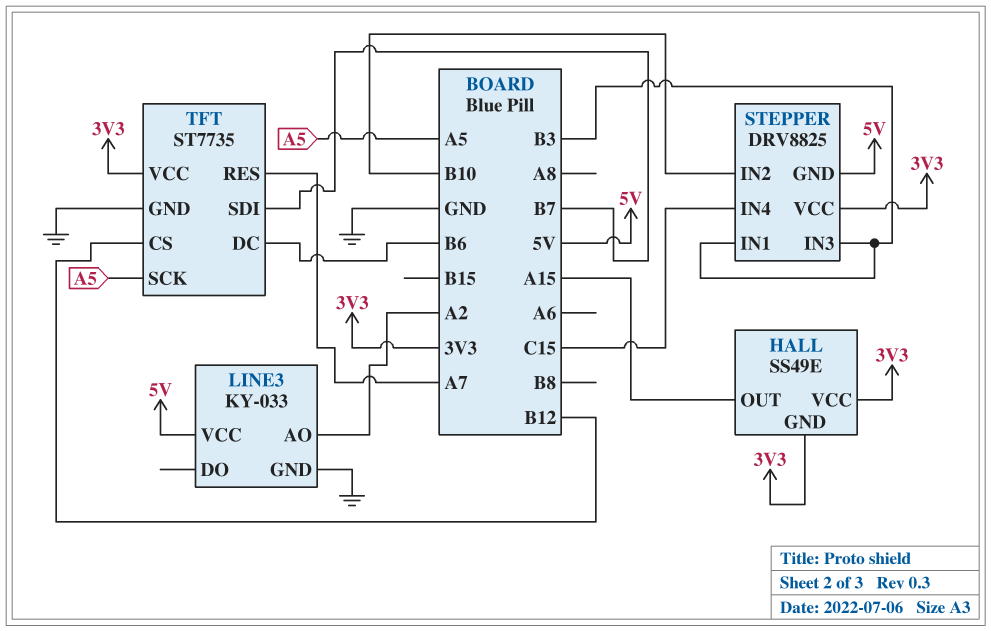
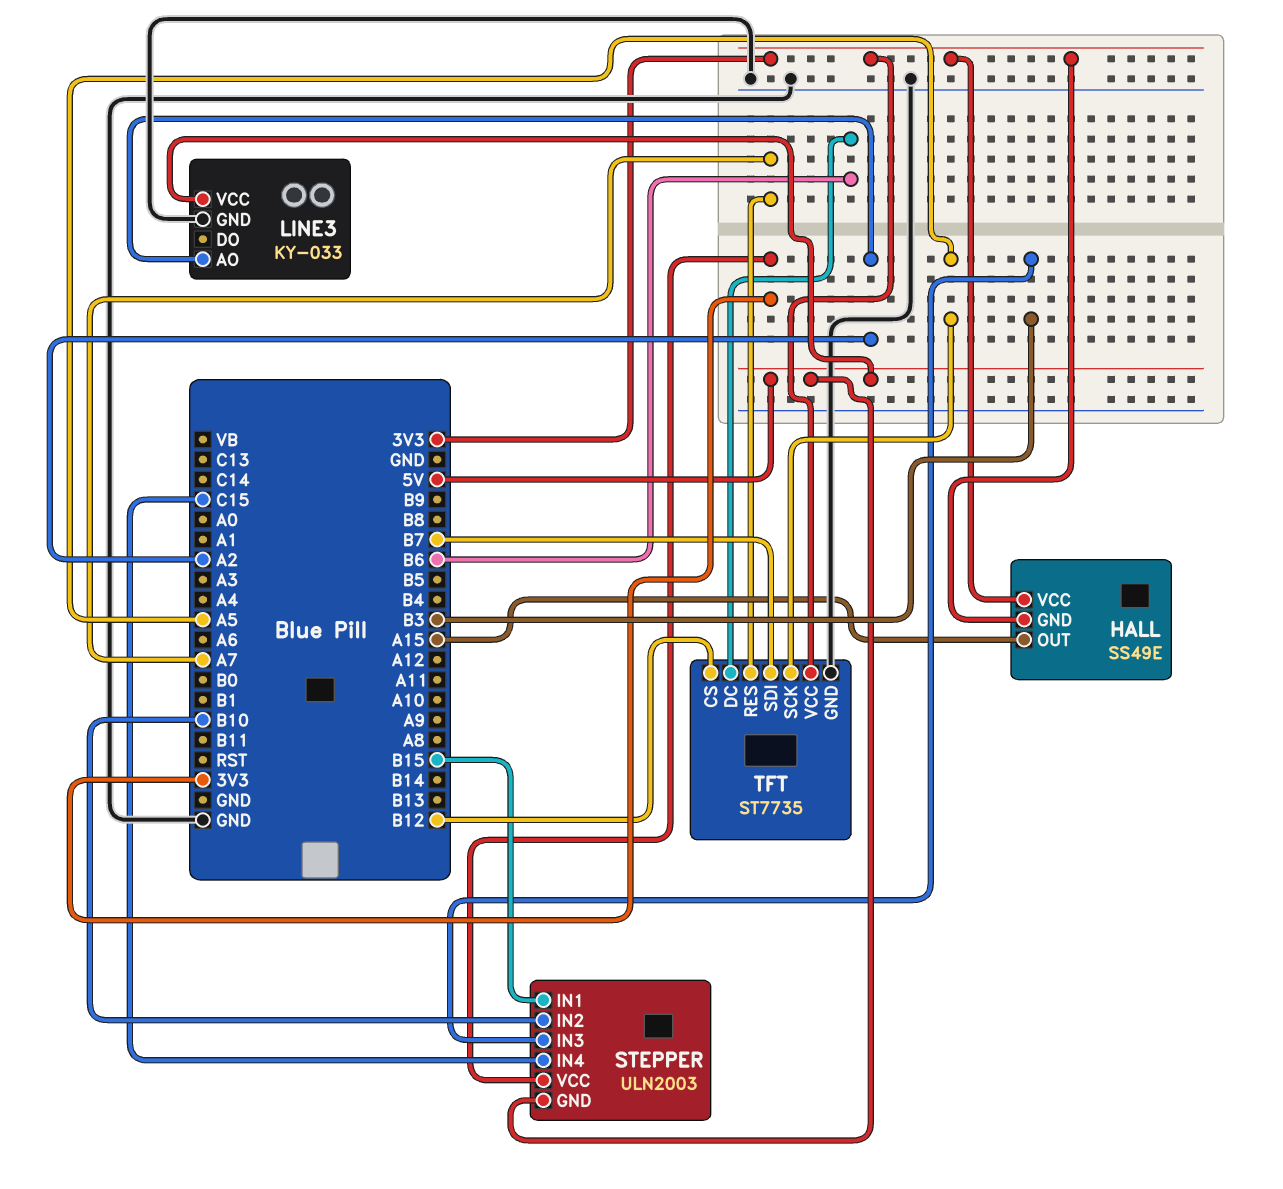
STEPPER: DRV8825 -> ULN2003
STEPPER pin IN1: B3 -> B15

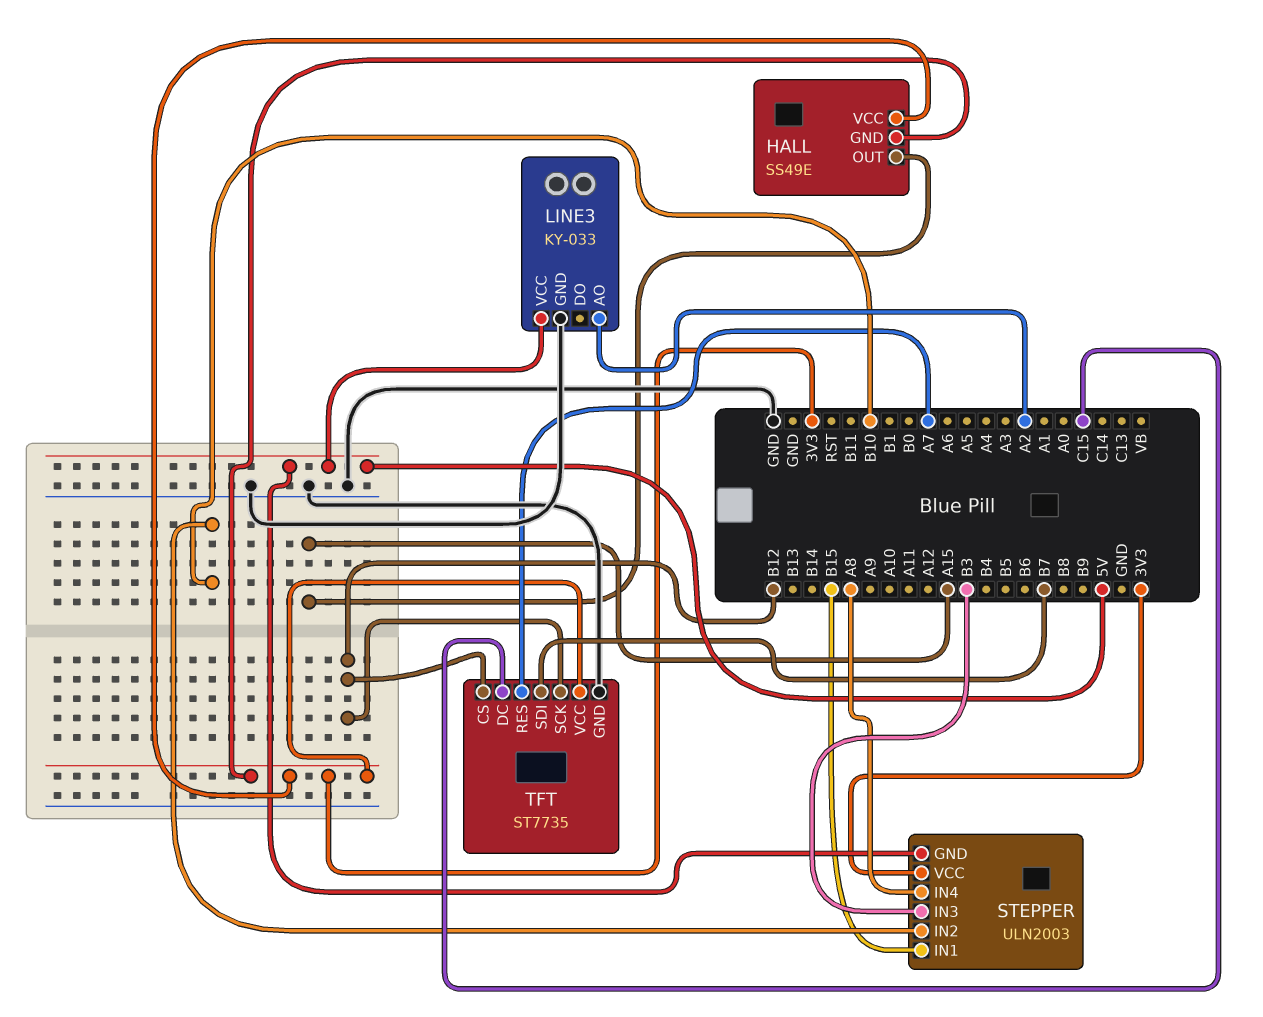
STEPPER pin IN4: C15 -> A8
TFT pin DC: B6 -> C15
TFT pin SCK: A5 -> B12

